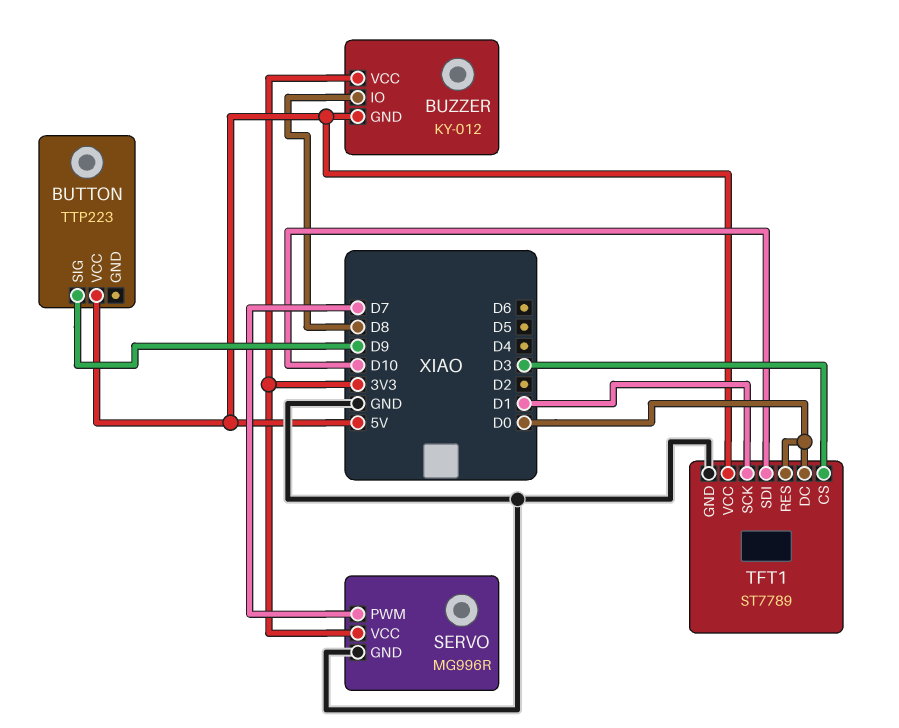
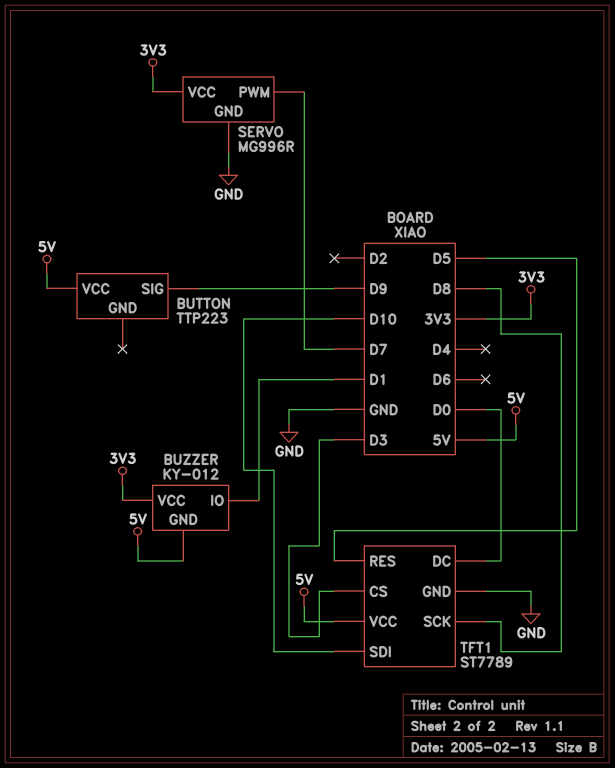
BUZZER pin IO: D8 -> D1
TFT1 pin RES: D0 -> D5
TFT1 pin SCK: D1 -> D8

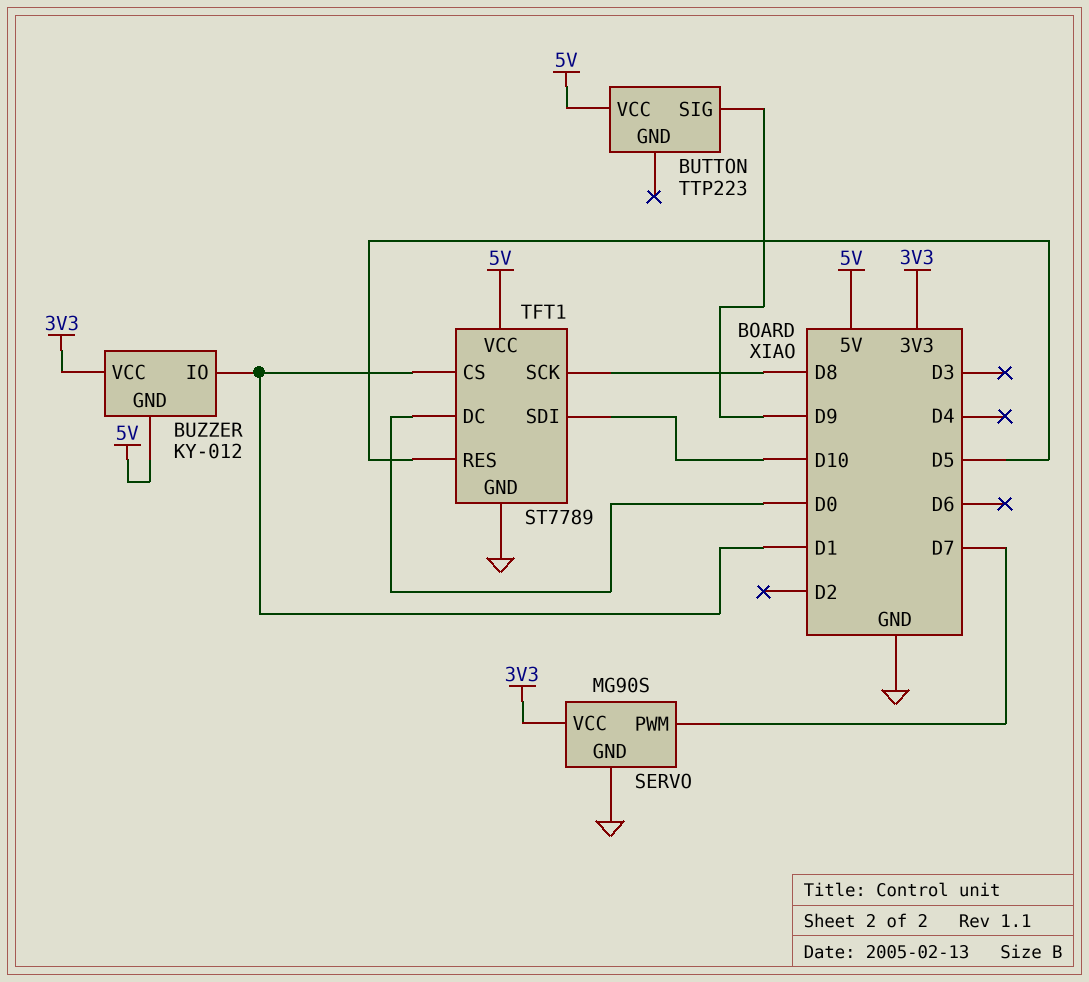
SERVO: MG996R -> MG90S
TFT1 pin CS: D3 -> D1

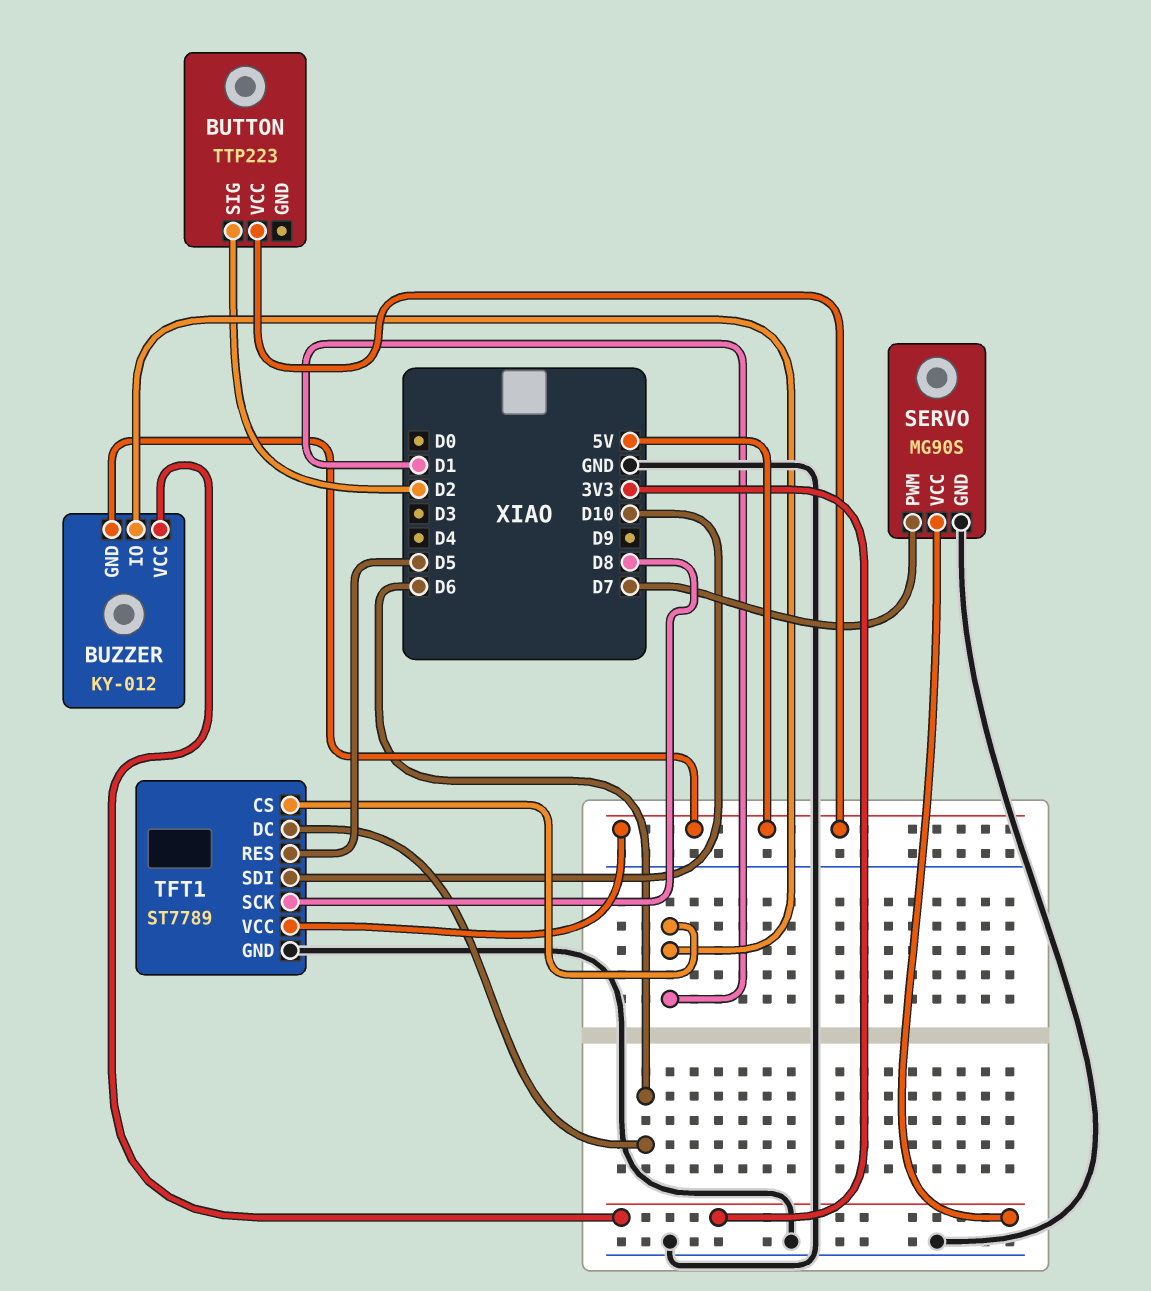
BUTTON pin SIG: D9 -> D2
TFT1 pin DC: D0 -> D6

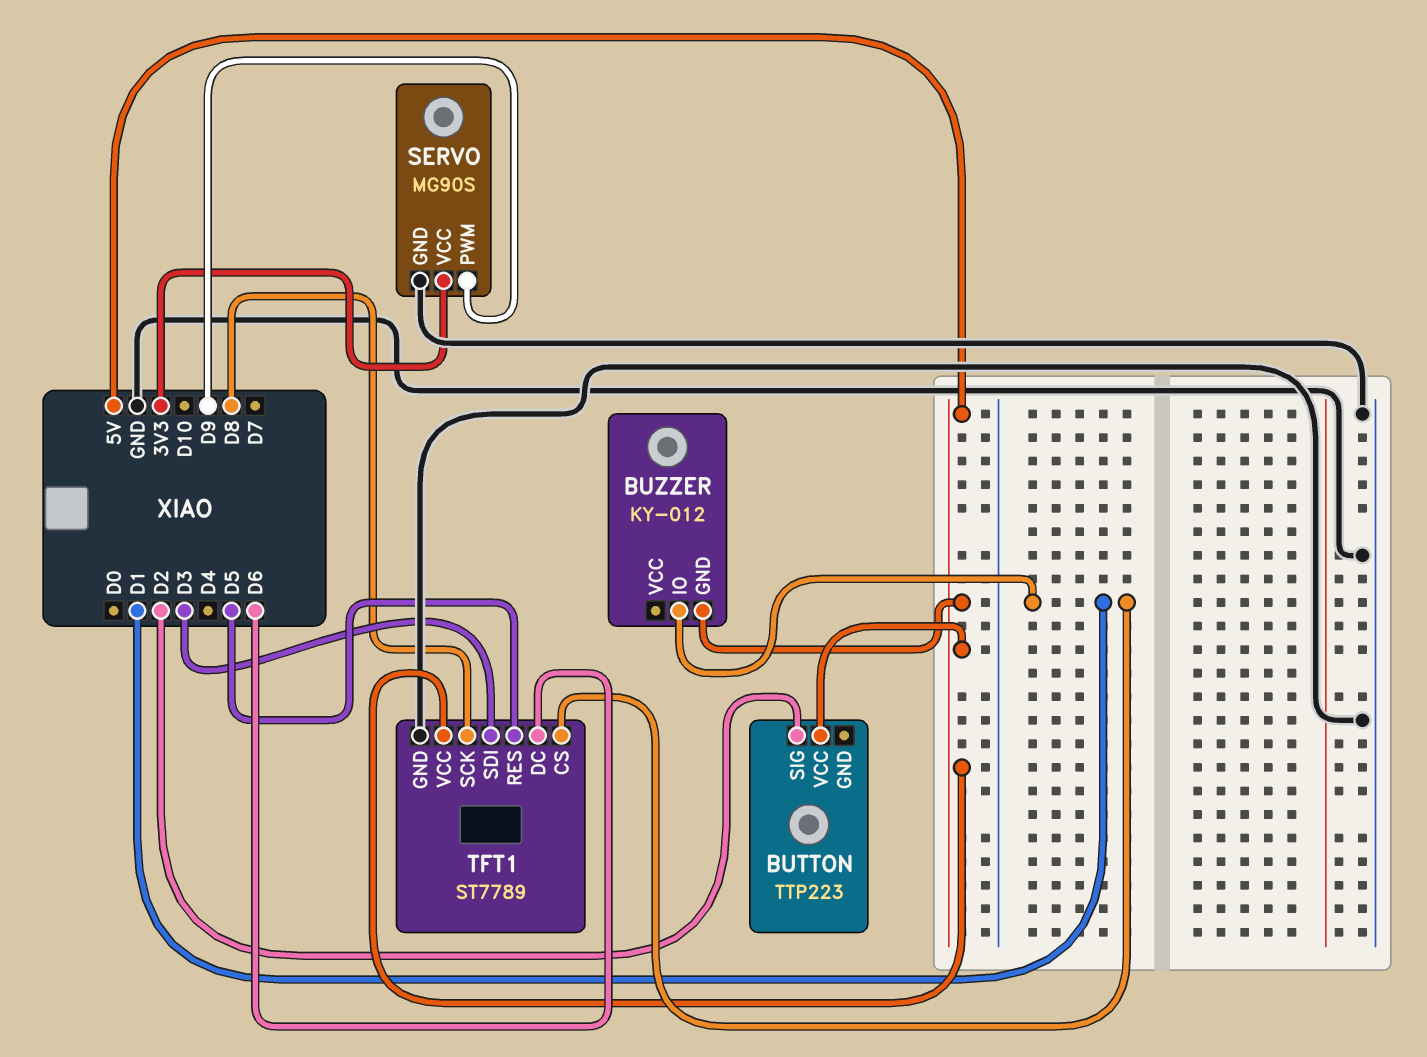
BUZZER pin VCC: 3V3 -> none
SERVO pin PWM: D7 -> D9
TFT1 pin SDI: D10 -> D3

